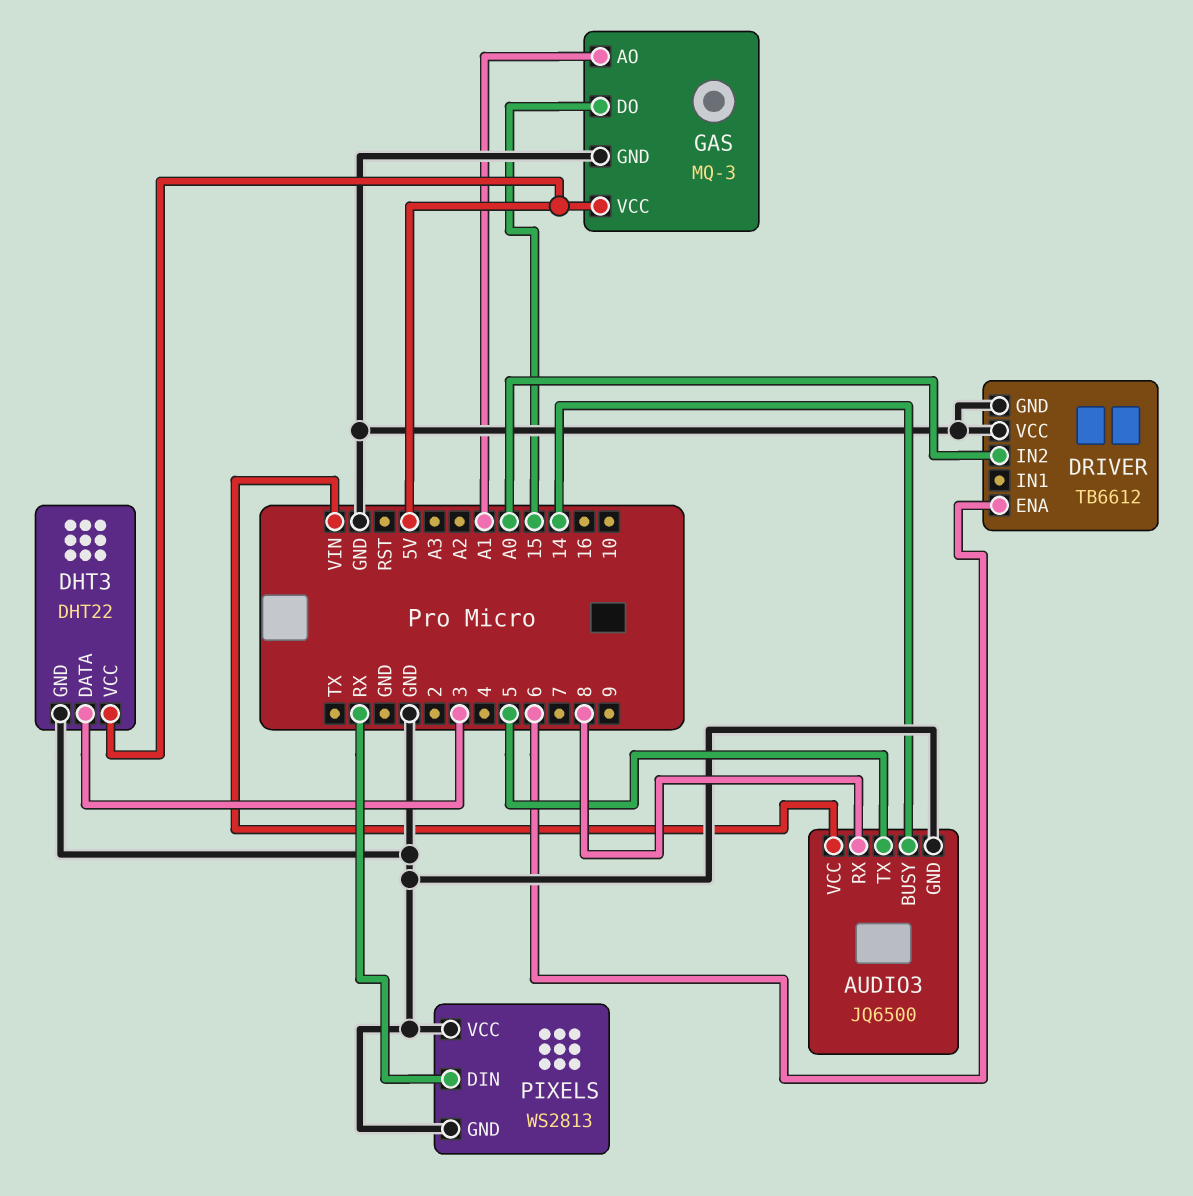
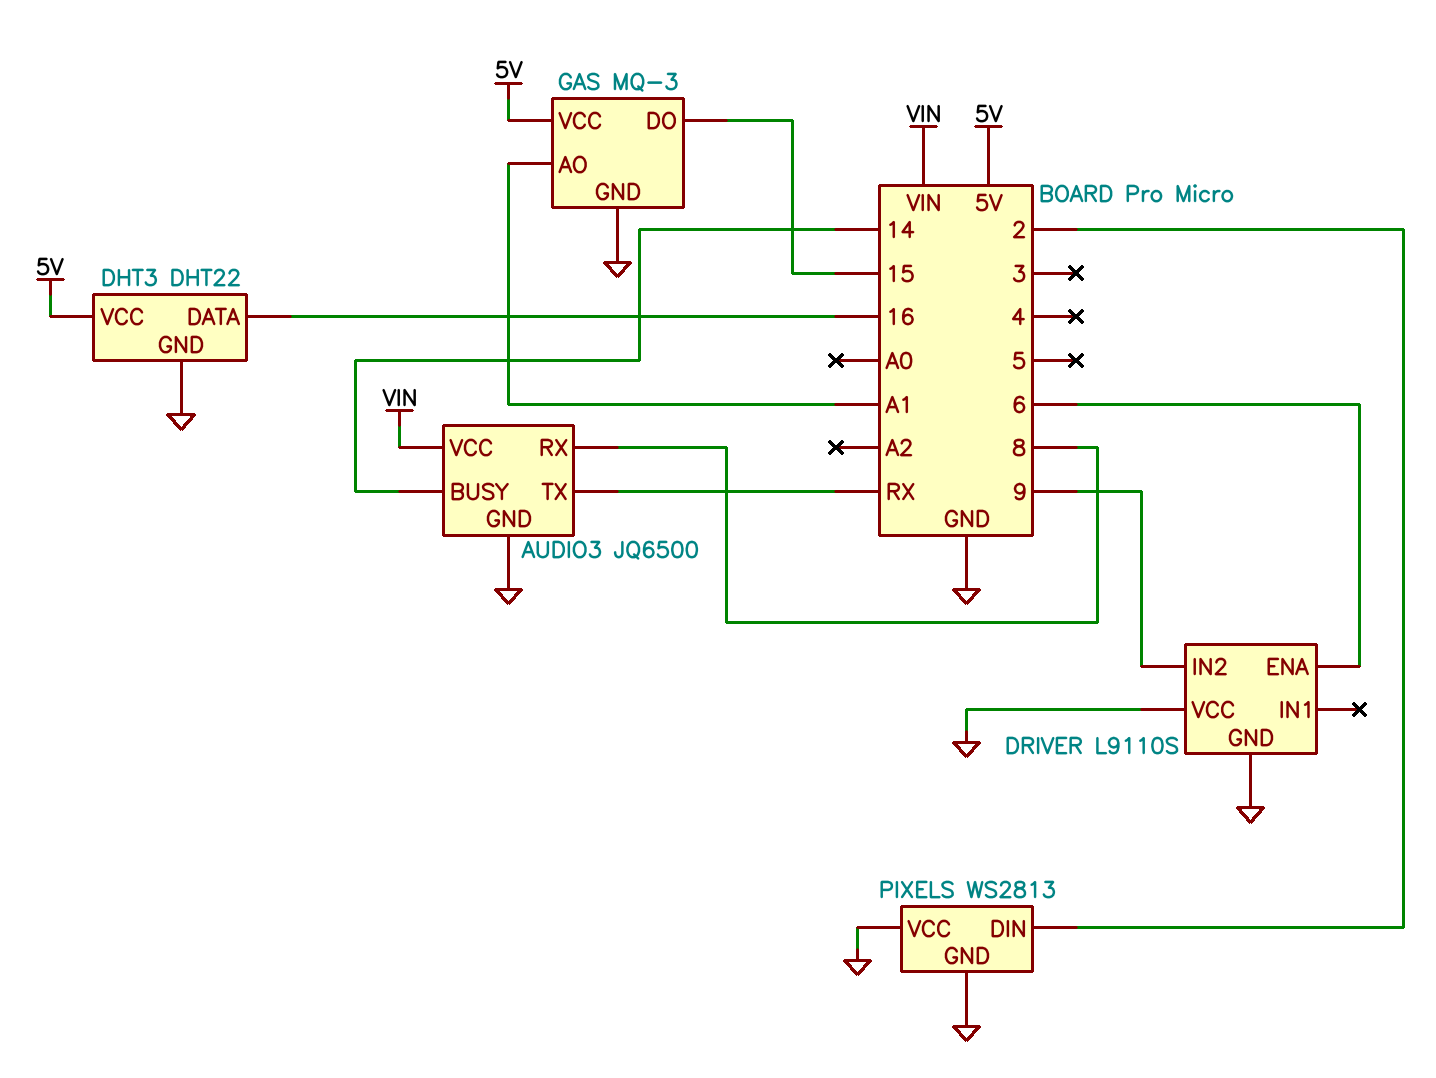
AUDIO3 pin TX: 5 -> RX
DHT3 pin DATA: 3 -> 16
DRIVER: TB6612 -> L9110S
DRIVER pin IN2: A0 -> 9
PIXELS pin DIN: RX -> 2

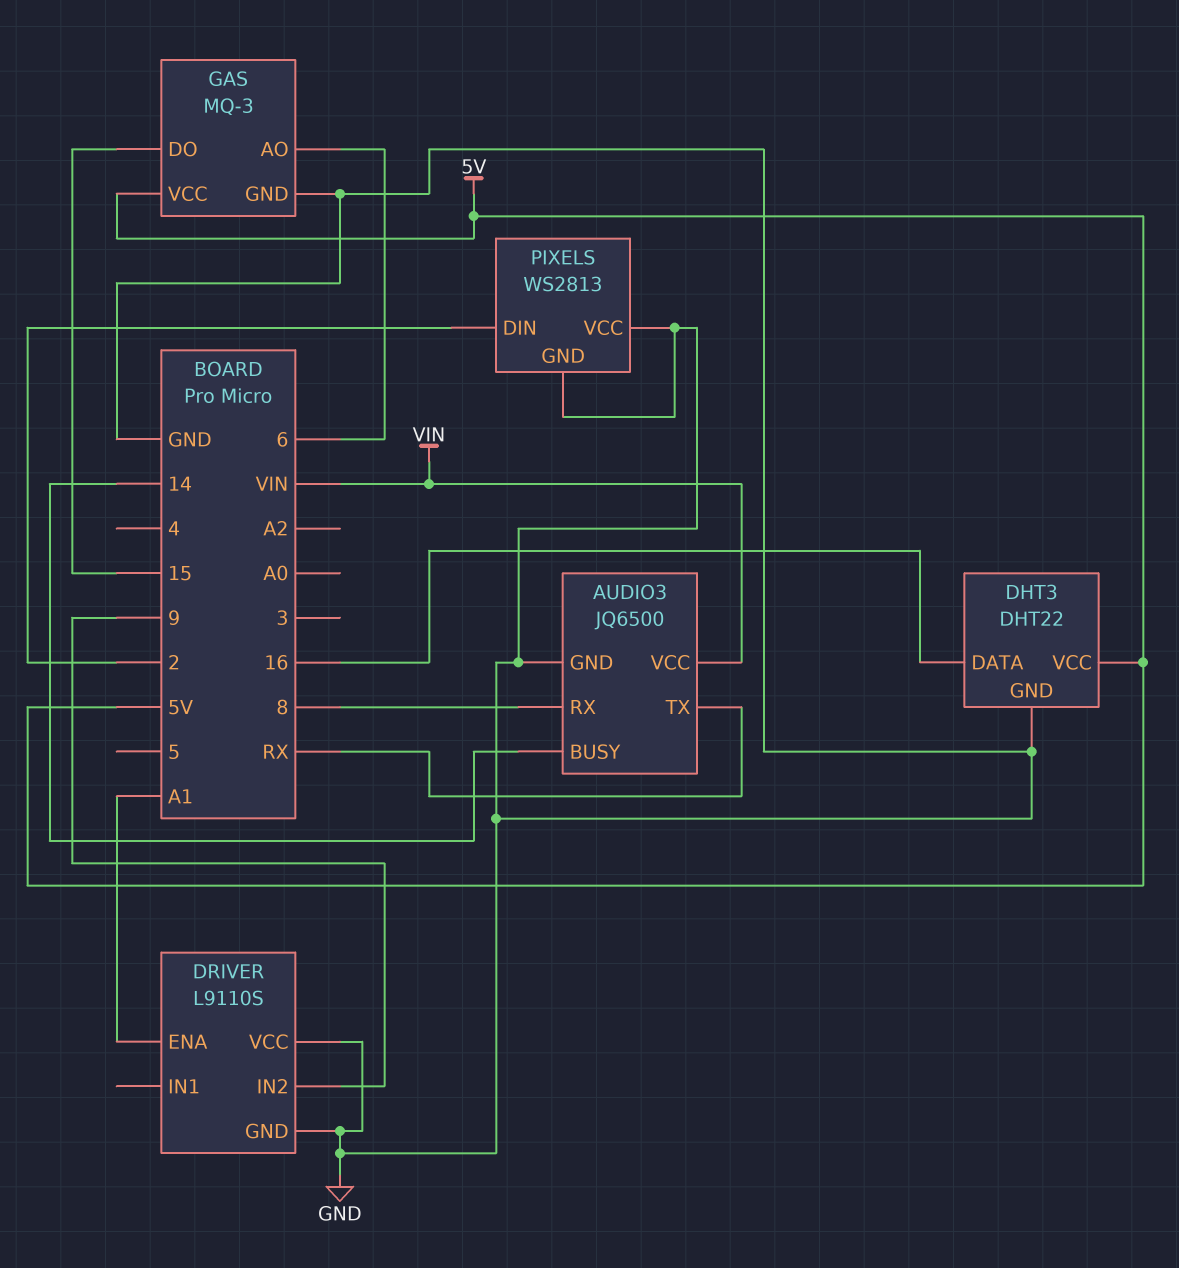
DRIVER pin ENA: 6 -> A1
GAS pin AO: A1 -> 6

